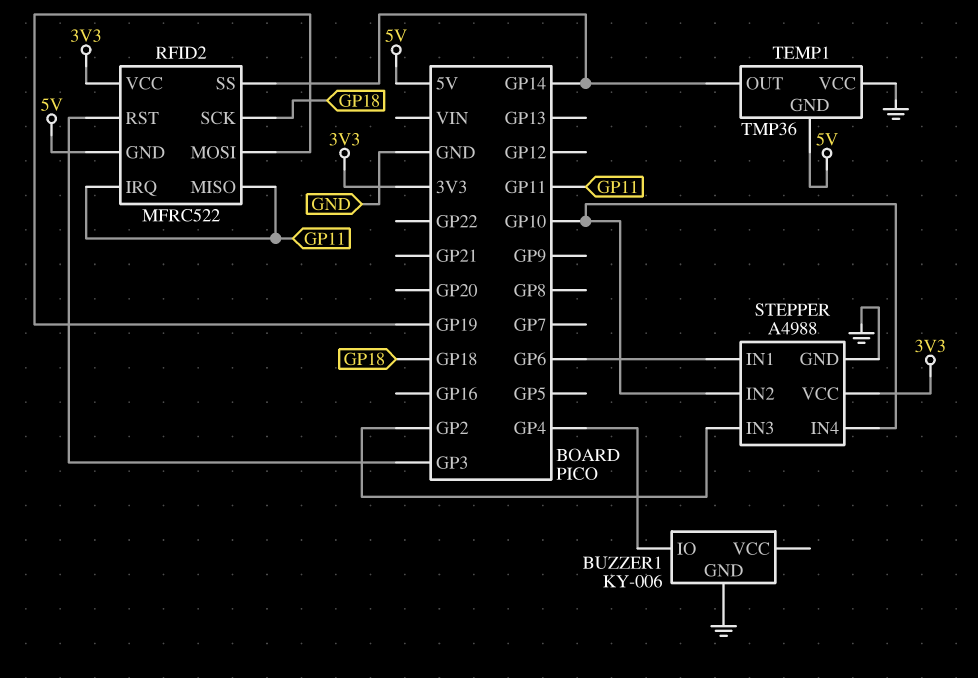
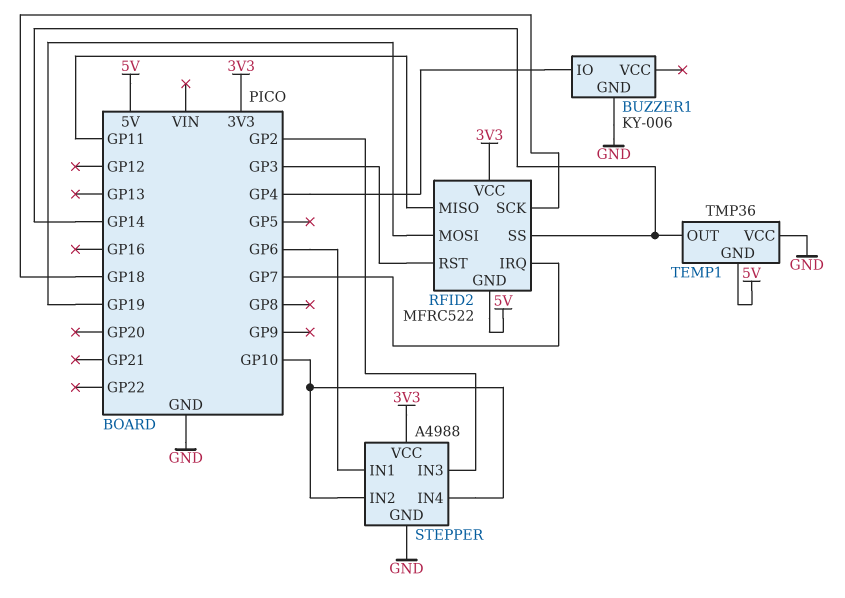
RFID2 pin IRQ: GP11 -> GP7

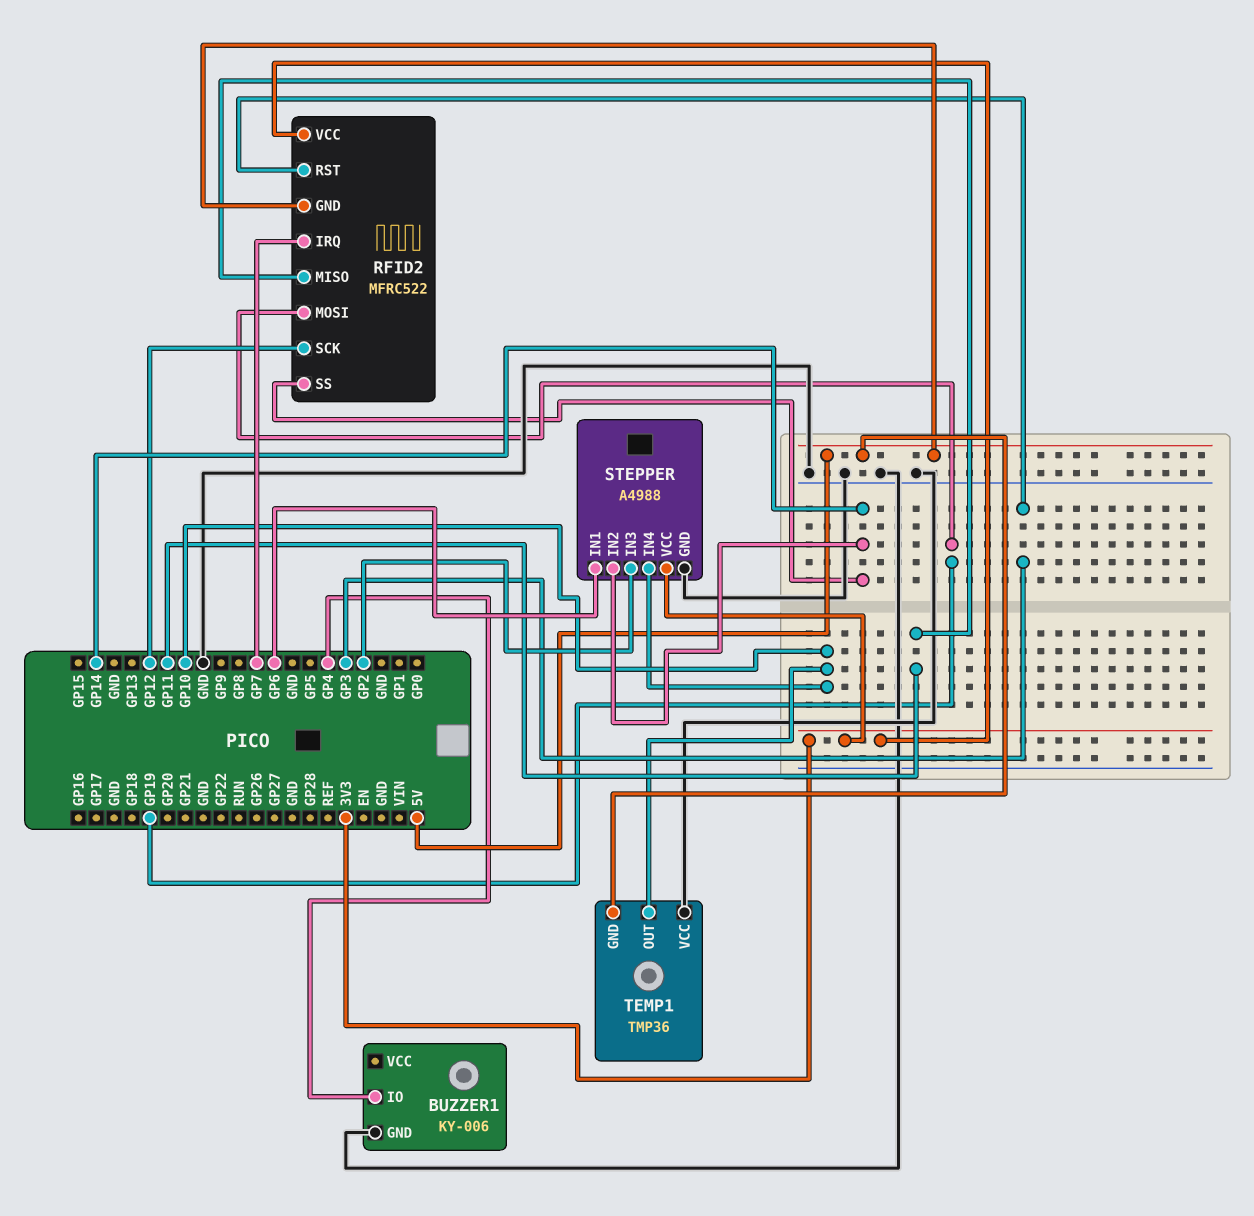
RFID2 pin SCK: GP18 -> GP12
STEPPER pin IN2: GP10 -> GP14
TEMP1 pin OUT: GP14 -> GP10

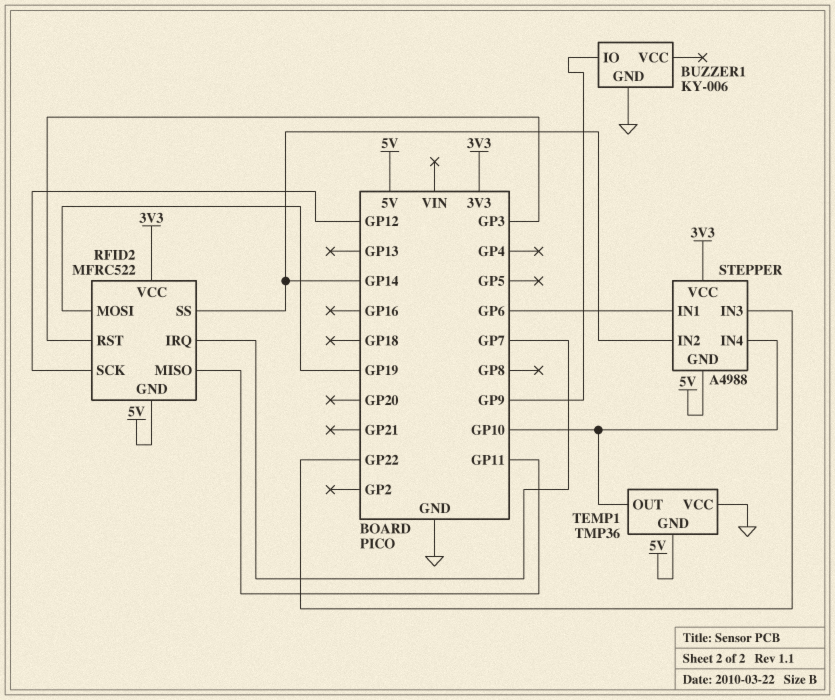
BUZZER1 pin IO: GP4 -> GP9
STEPPER pin GND: GND -> 5V
STEPPER pin IN3: GP2 -> GP22

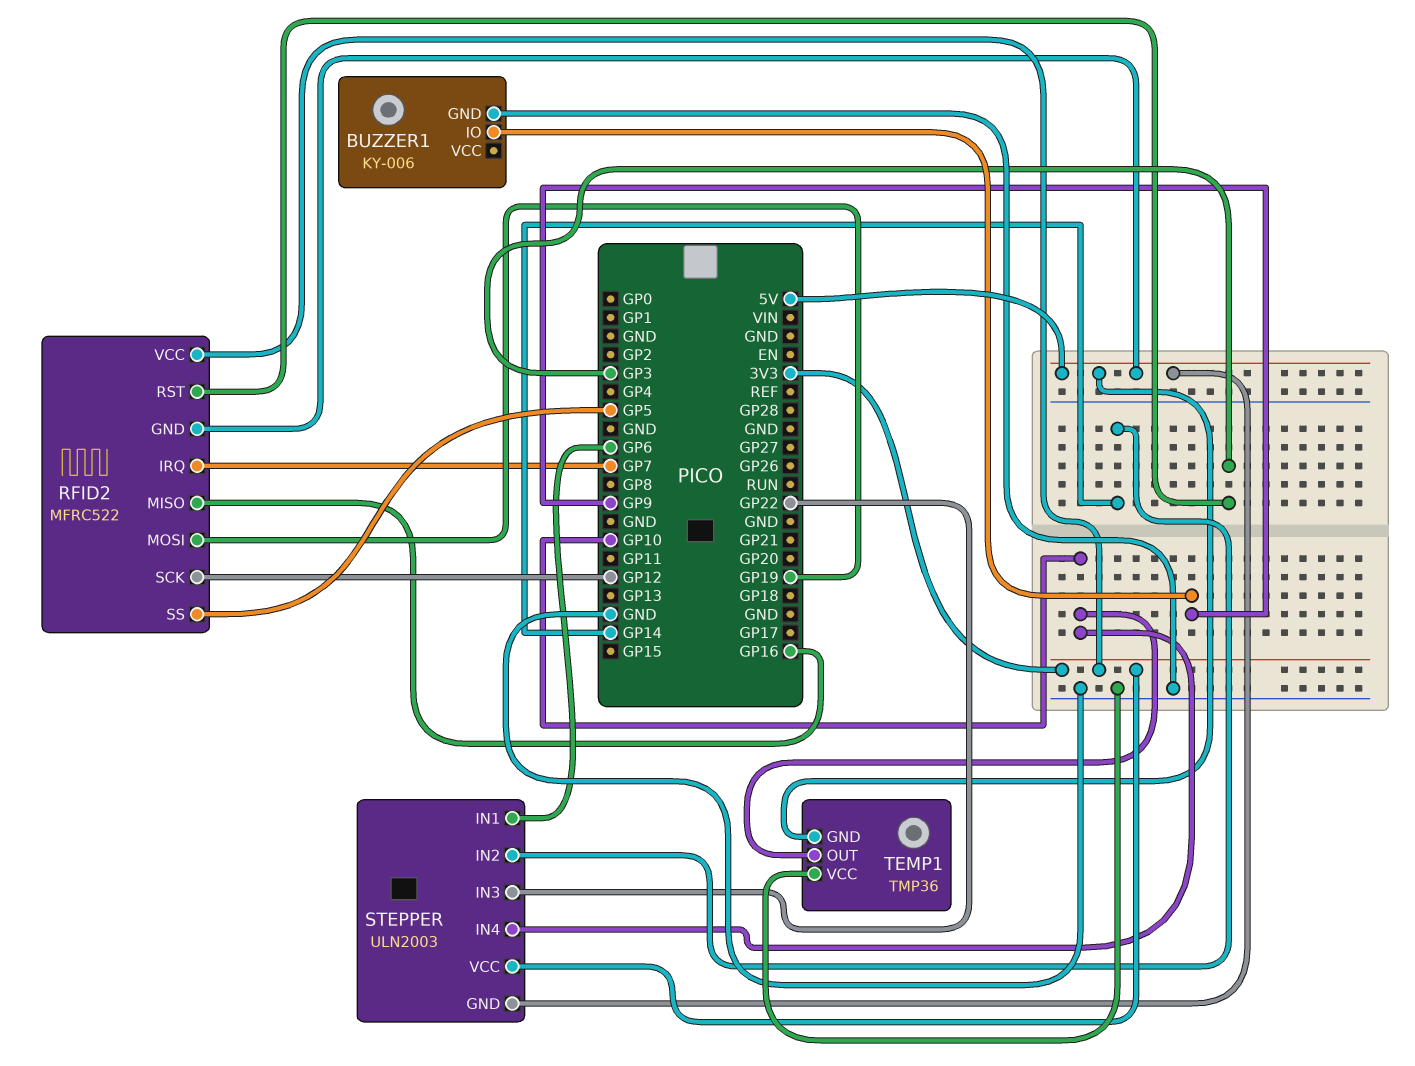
RFID2 pin MISO: GP11 -> GP16
RFID2 pin SS: GP14 -> GP5
STEPPER: A4988 -> ULN2003

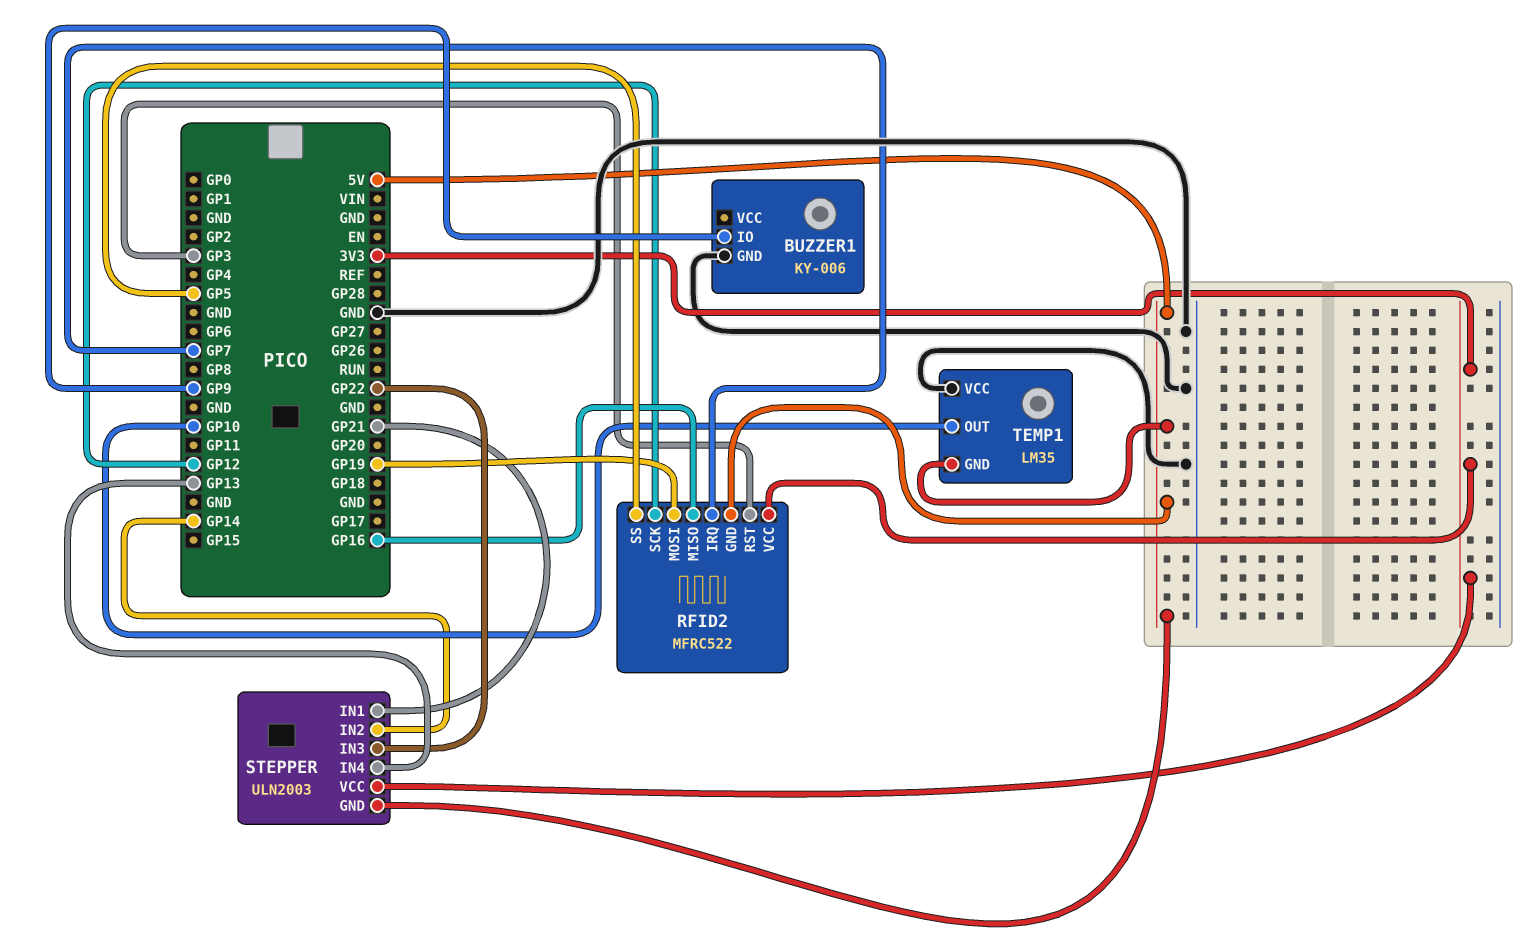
STEPPER pin IN1: GP6 -> GP21
STEPPER pin IN4: GP10 -> GP13
TEMP1: TMP36 -> LM35

